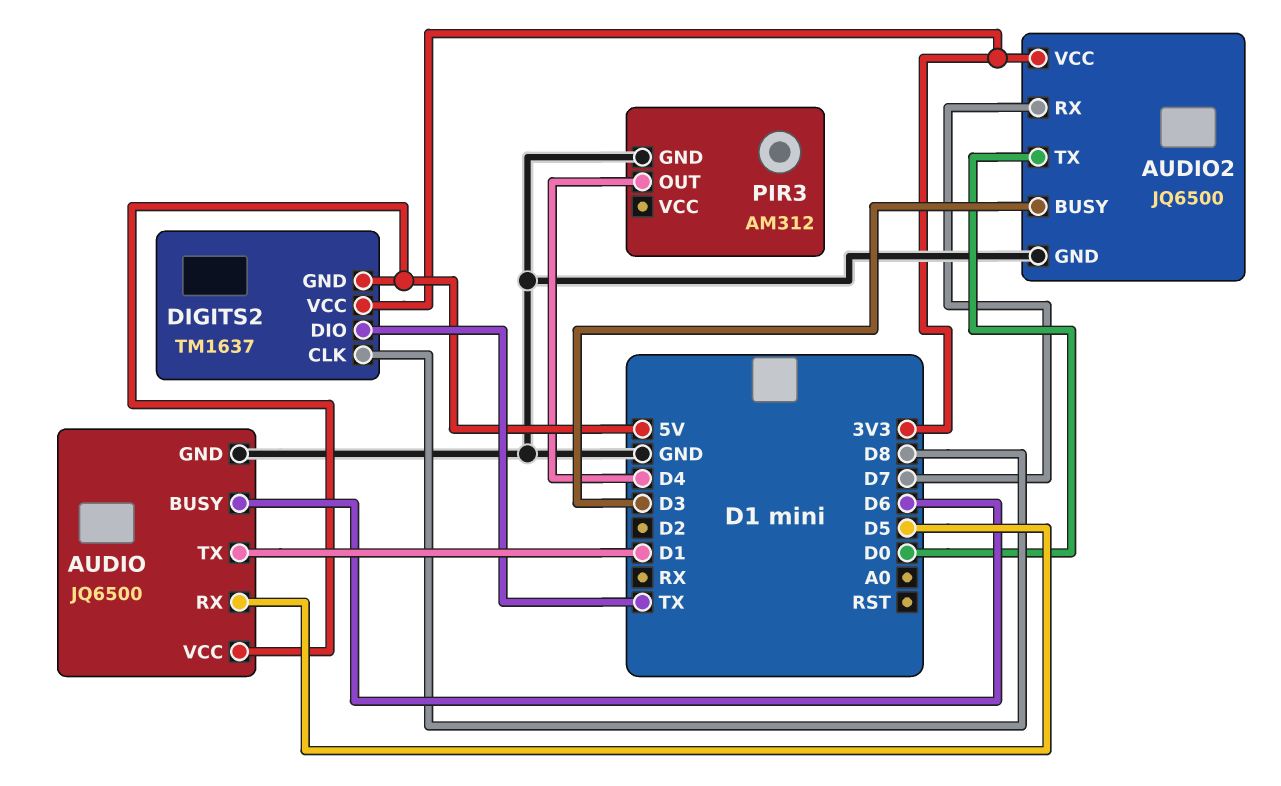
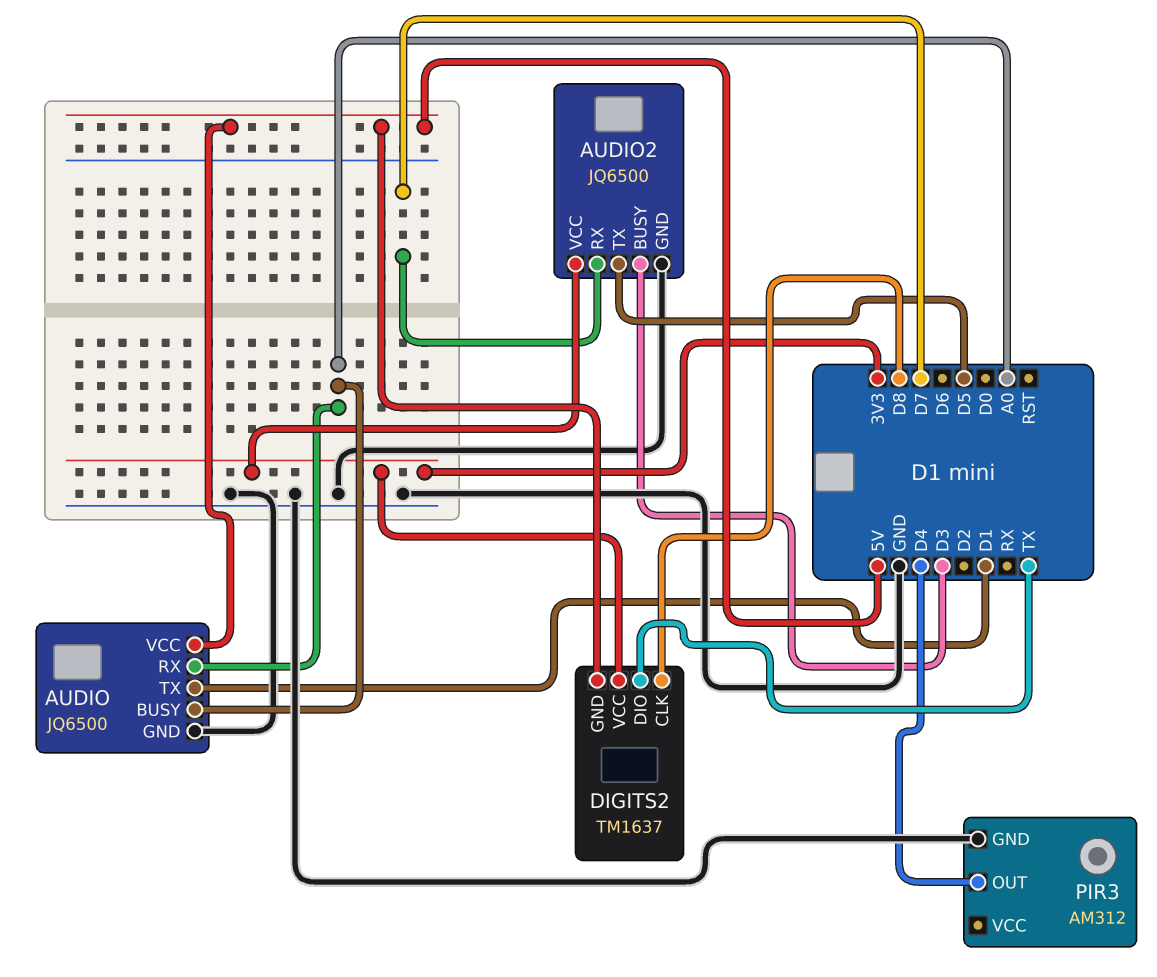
AUDIO pin BUSY: D6 -> A0
AUDIO pin RX: D5 -> A0
AUDIO2 pin TX: D0 -> D5

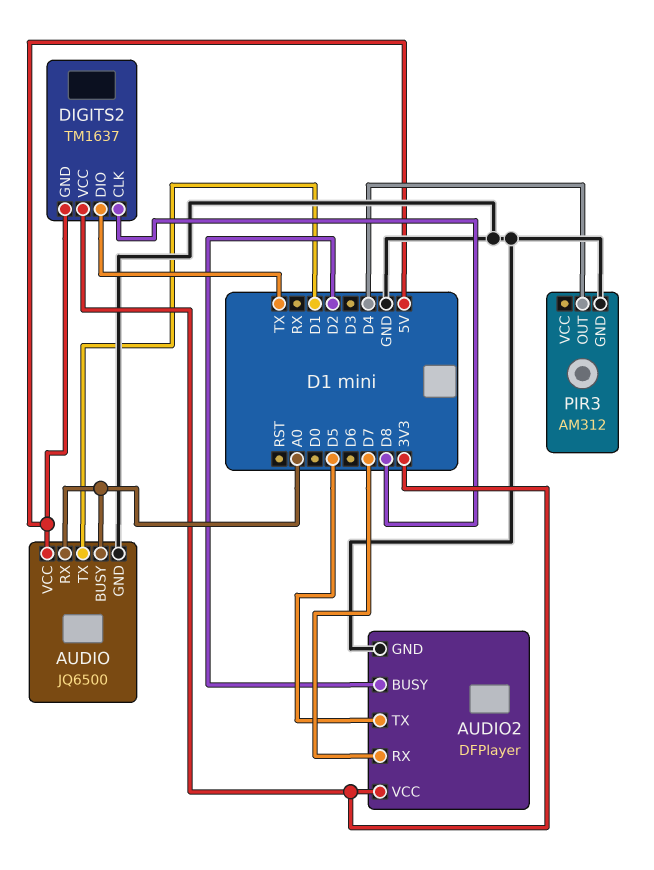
AUDIO2: JQ6500 -> DFPlayer
AUDIO2 pin BUSY: D3 -> D2

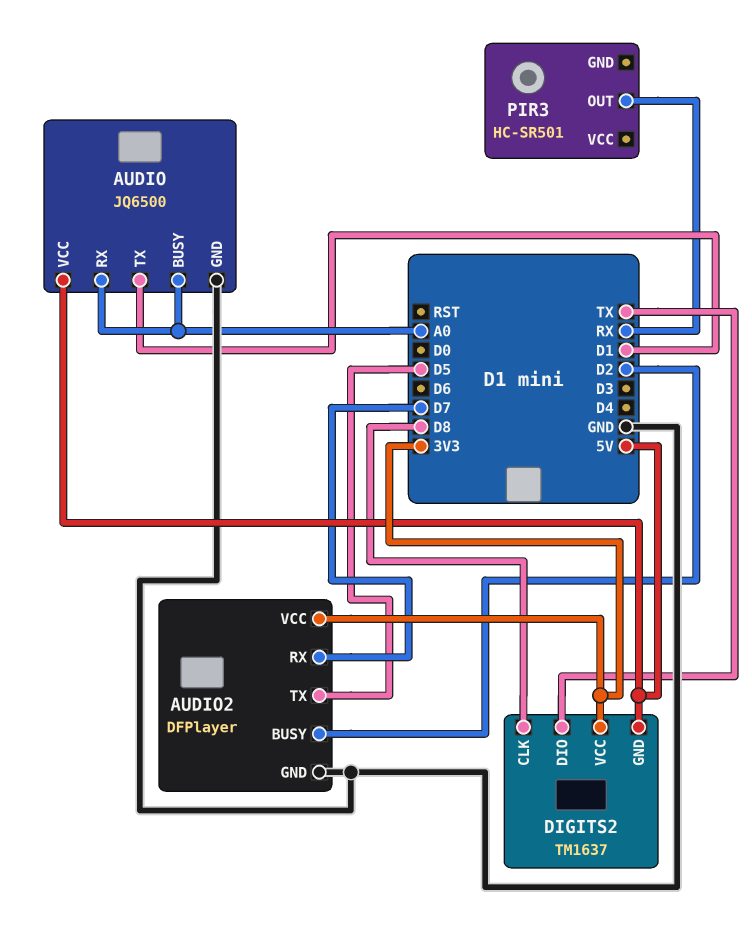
PIR3: AM312 -> HC-SR501
PIR3 pin GND: GND -> none
PIR3 pin OUT: D4 -> RX

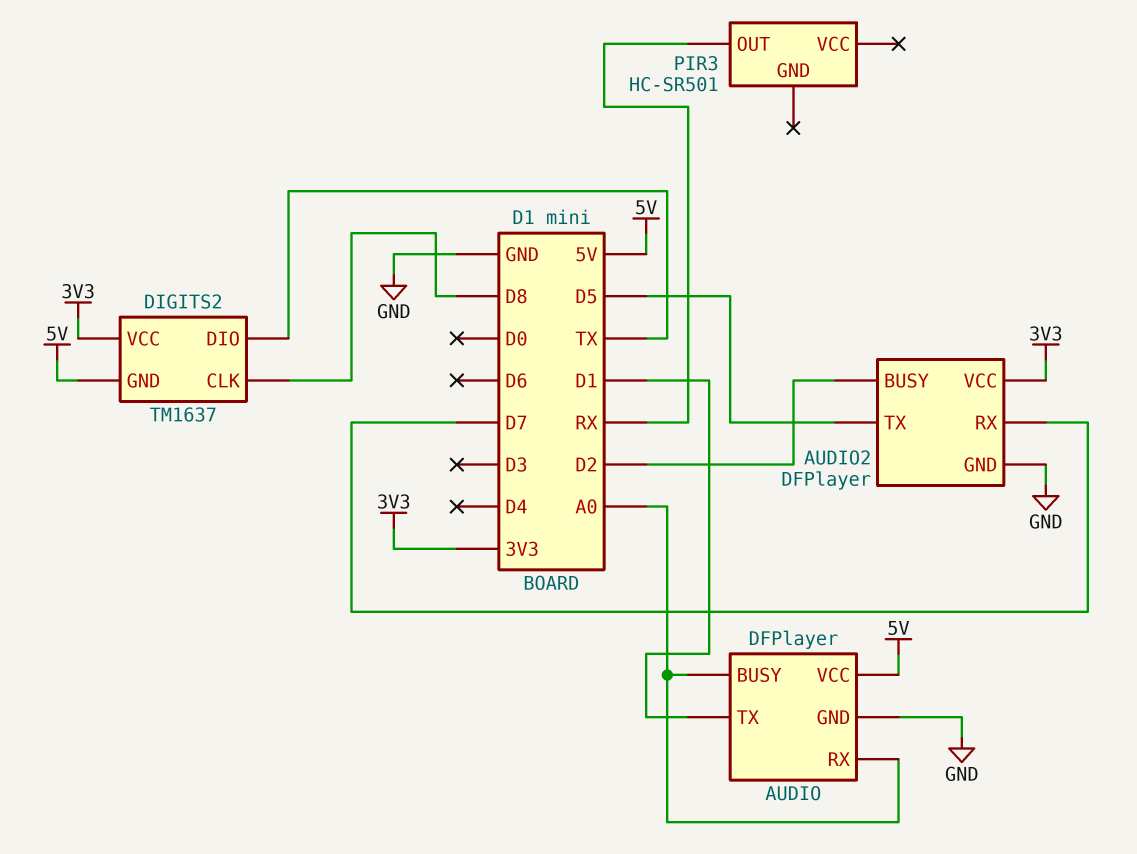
AUDIO: JQ6500 -> DFPlayer

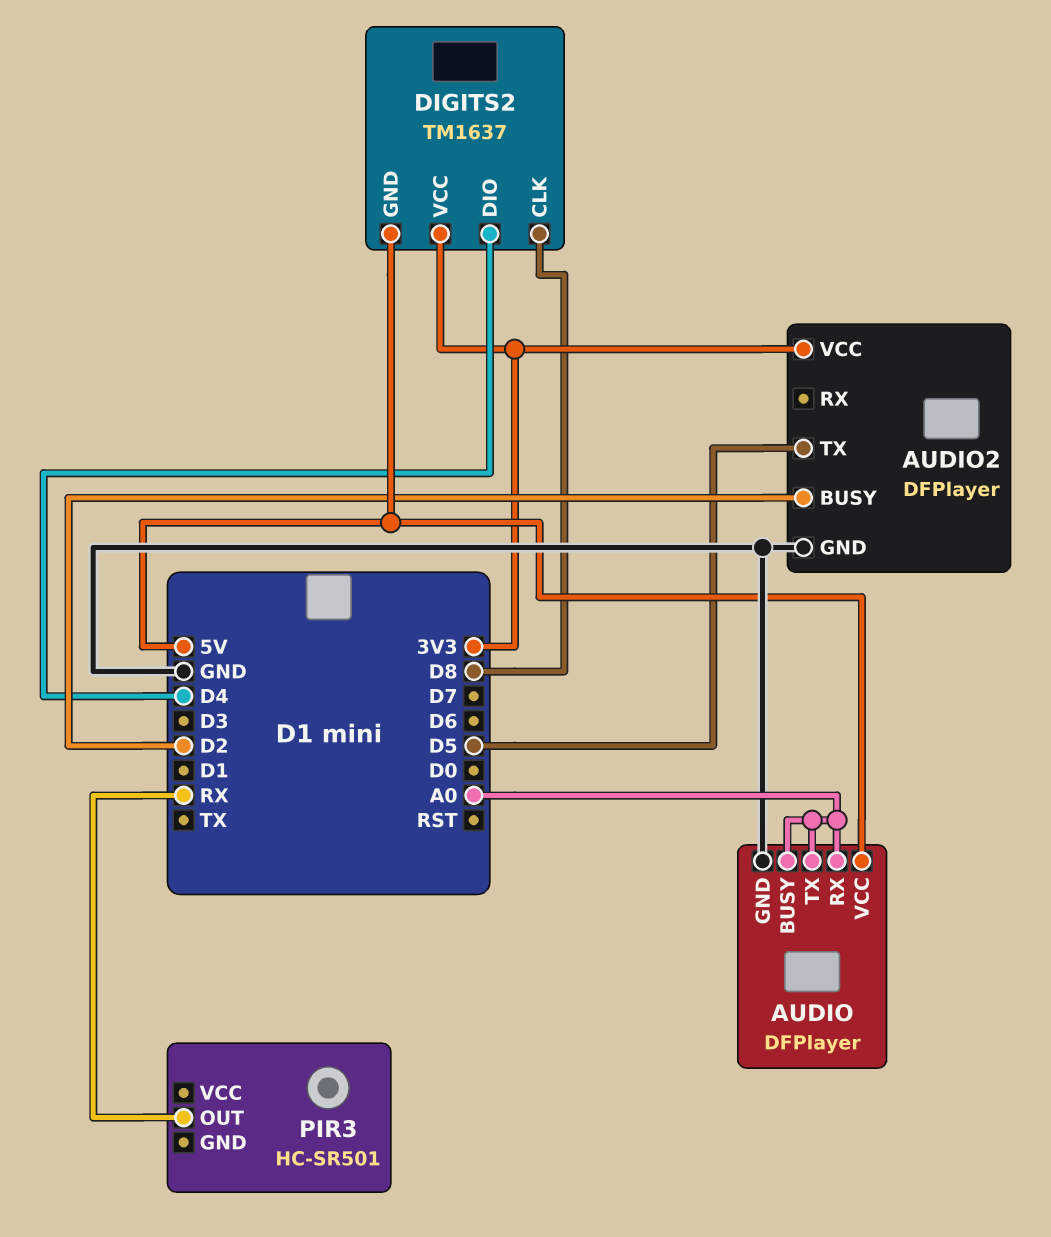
AUDIO pin TX: D1 -> A0
AUDIO2 pin RX: D7 -> none
DIGITS2 pin DIO: TX -> D4

